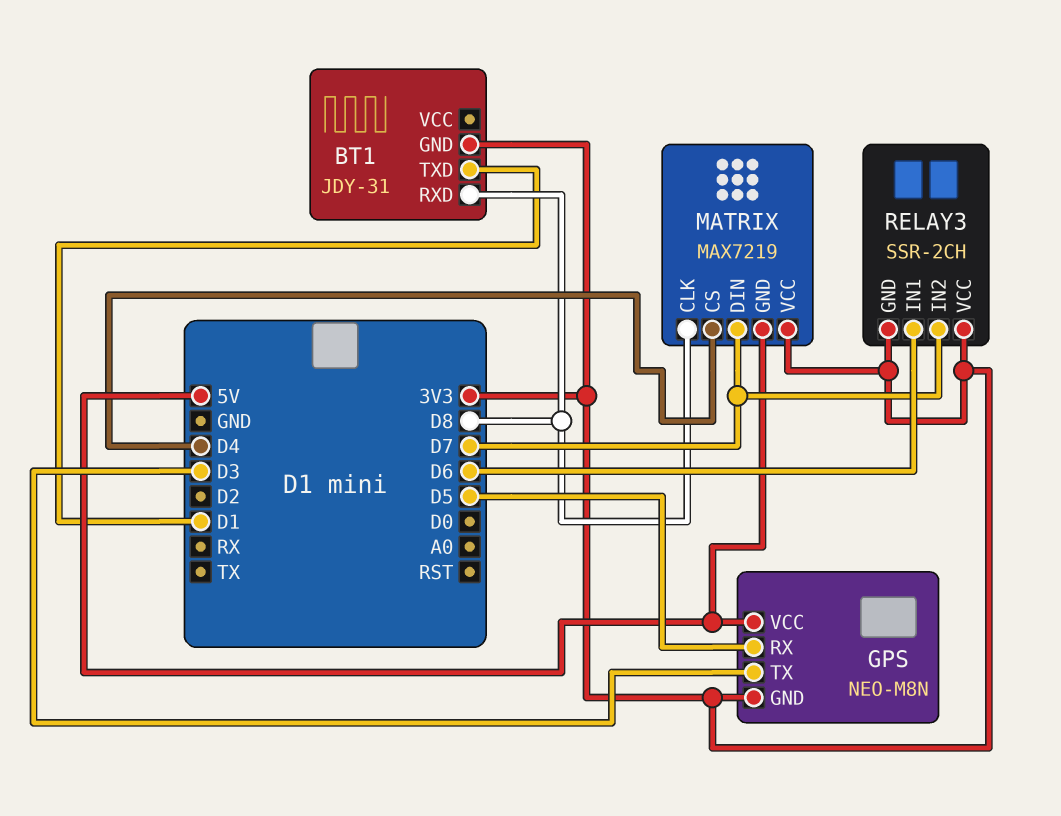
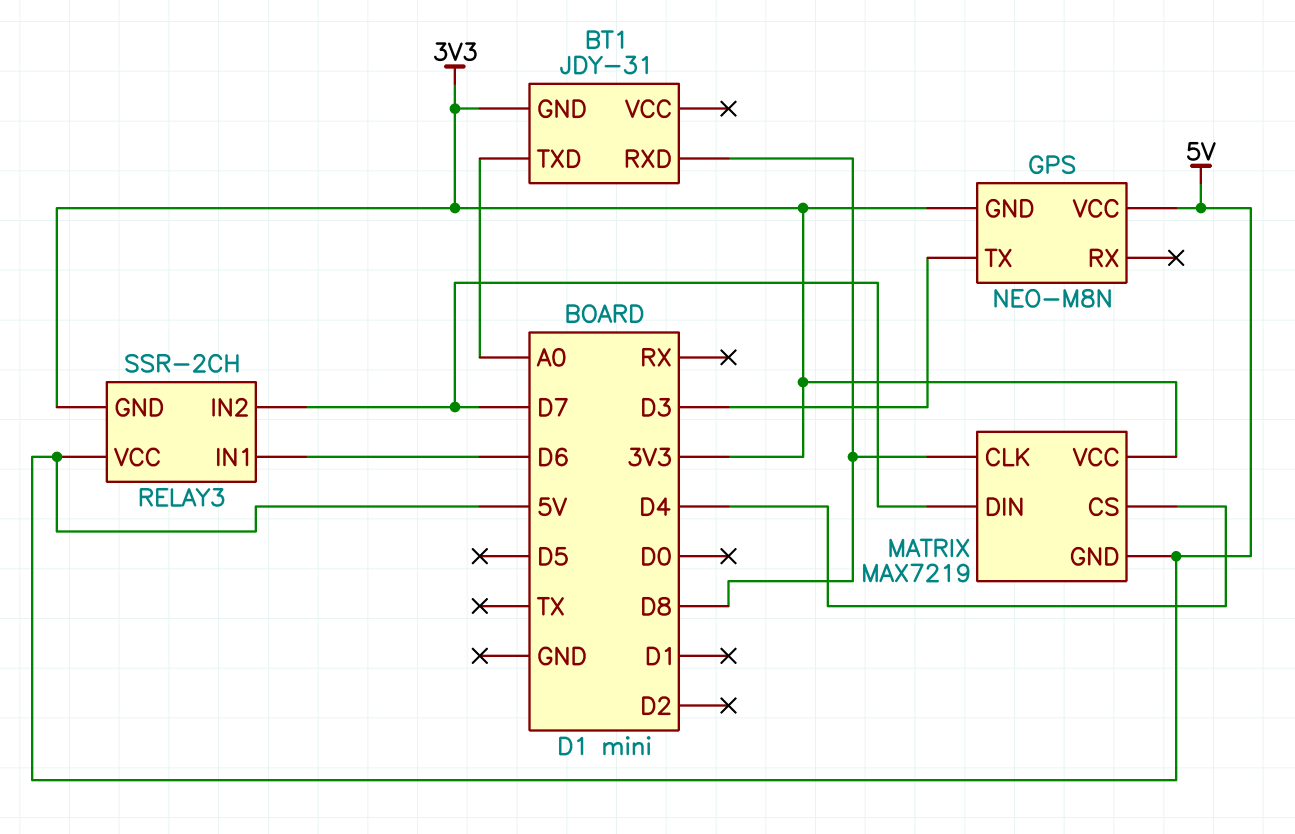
BT1 pin TXD: D1 -> A0
GPS pin RX: D5 -> none
RELAY3 pin VCC: 3V3 -> 5V

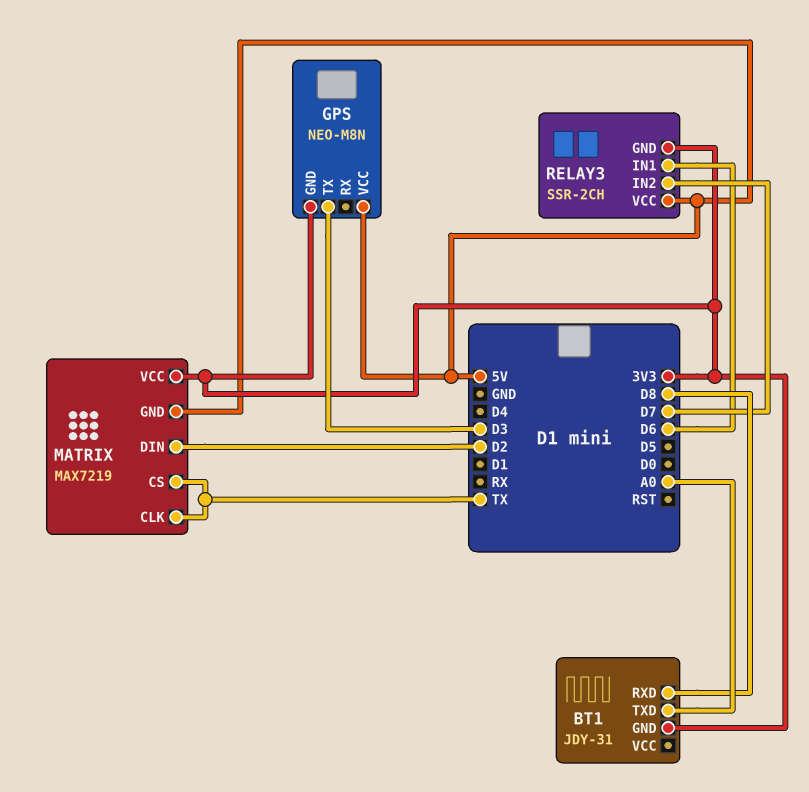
MATRIX pin CLK: D8 -> TX
MATRIX pin CS: D4 -> TX
MATRIX pin DIN: D7 -> D2

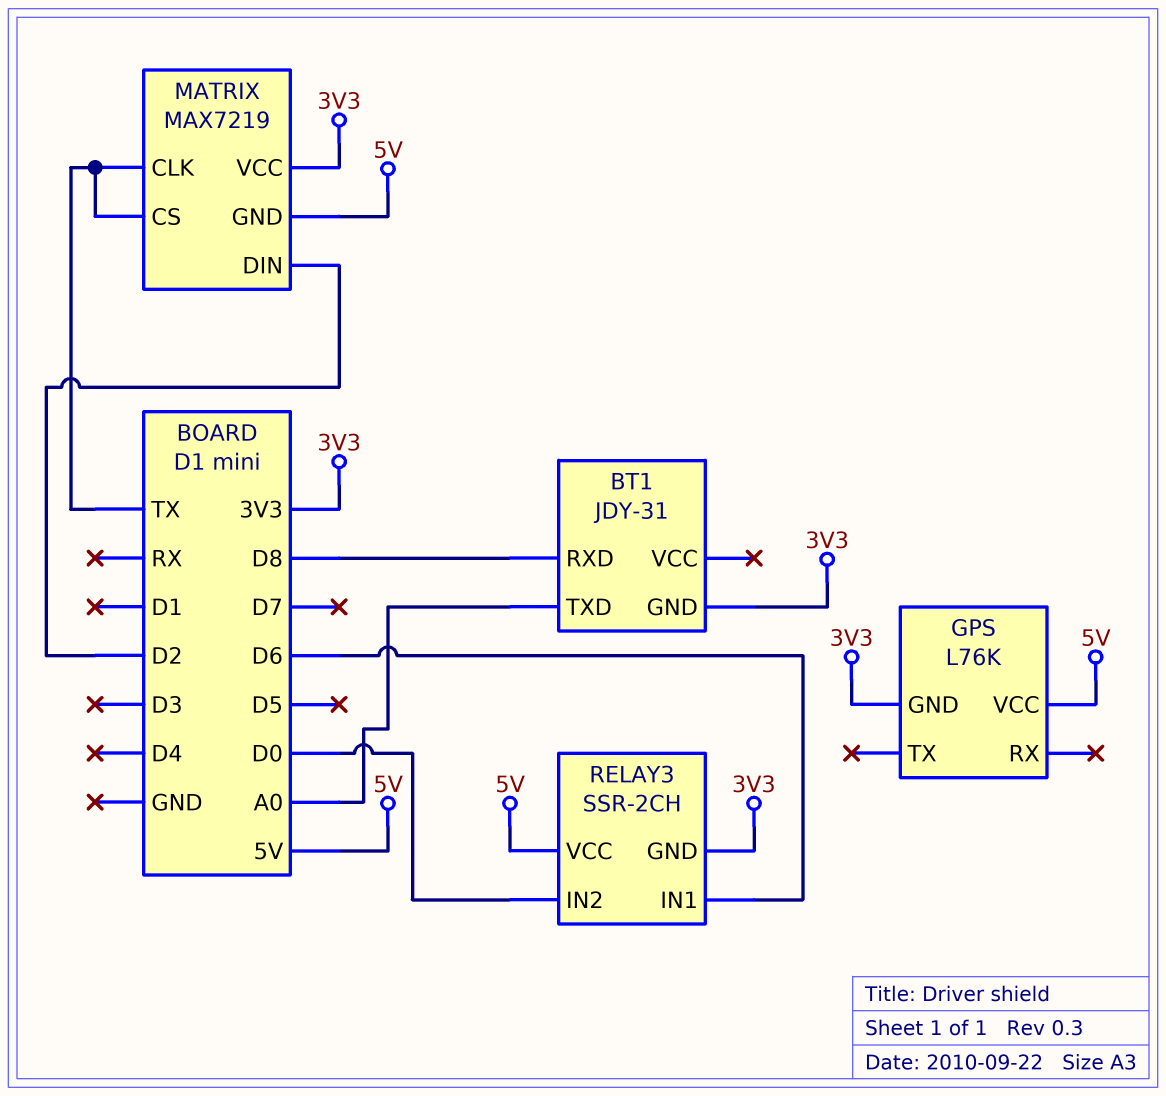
GPS: NEO-M8N -> L76K
GPS pin TX: D3 -> none
RELAY3 pin IN2: D7 -> D0

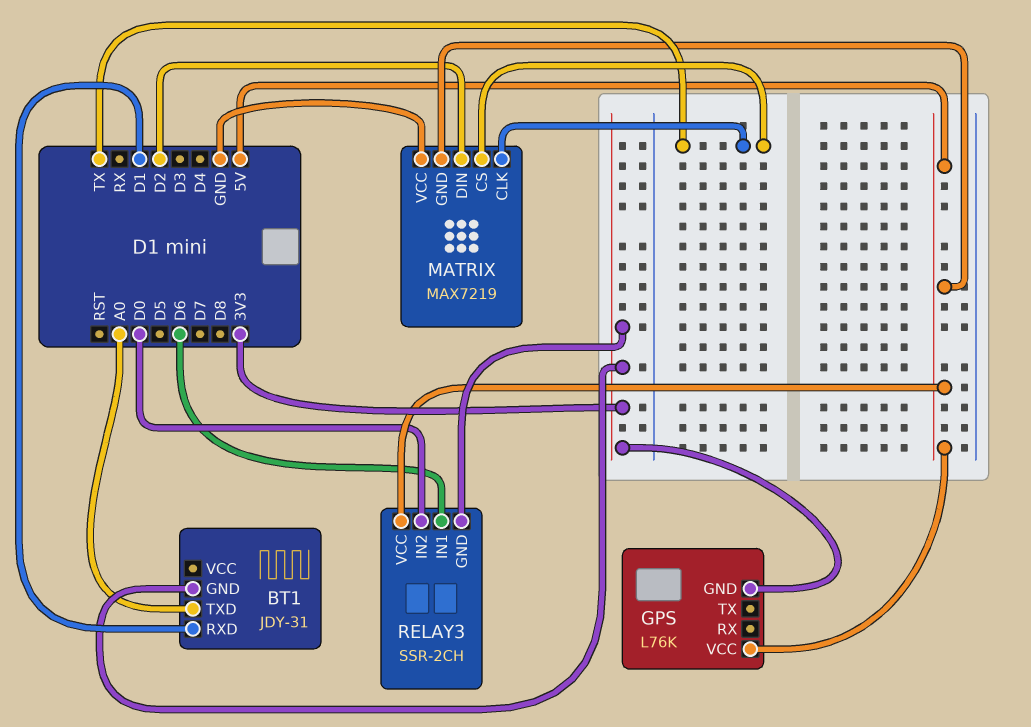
BT1 pin RXD: D8 -> D1
MATRIX pin VCC: 3V3 -> GND

